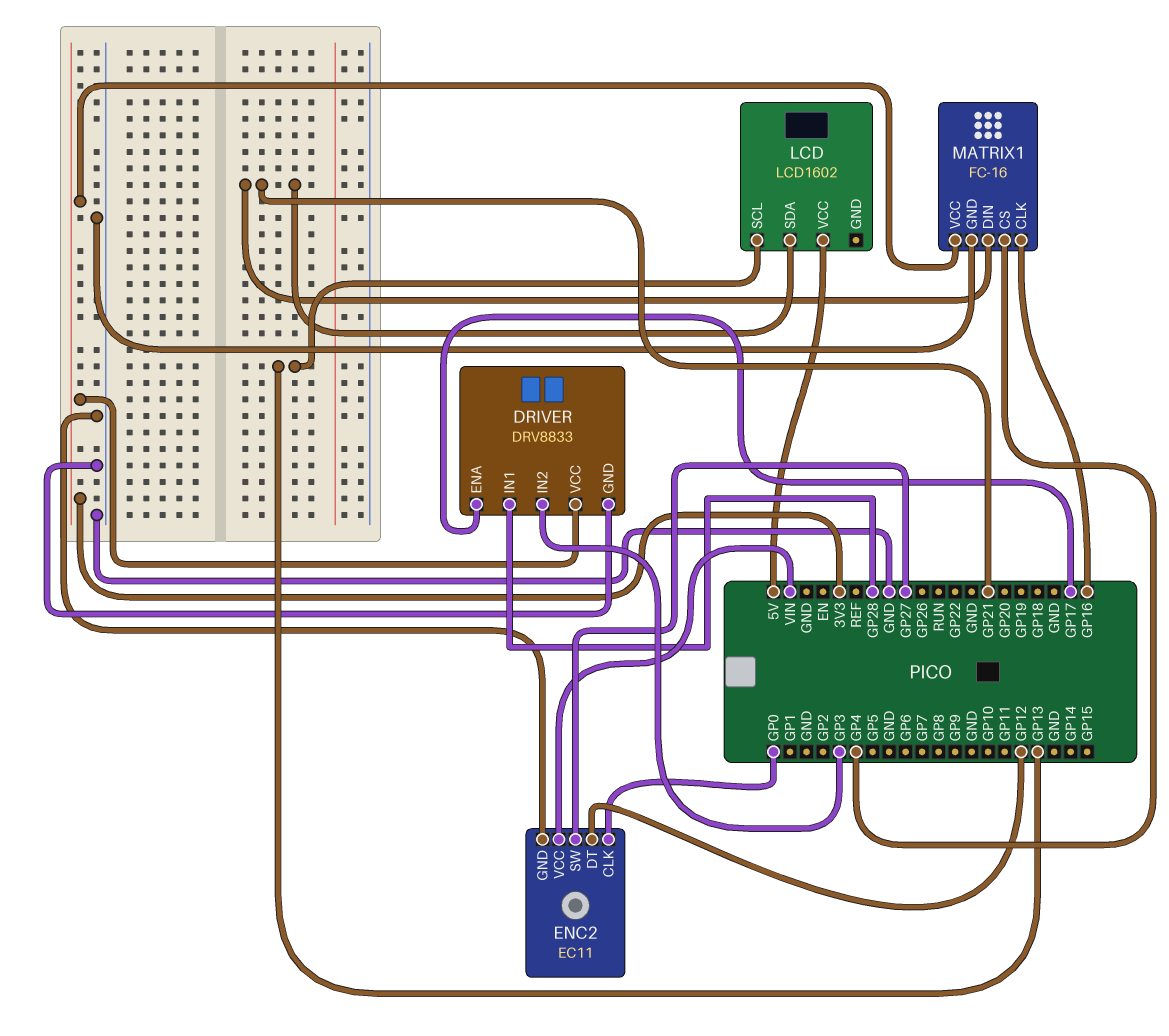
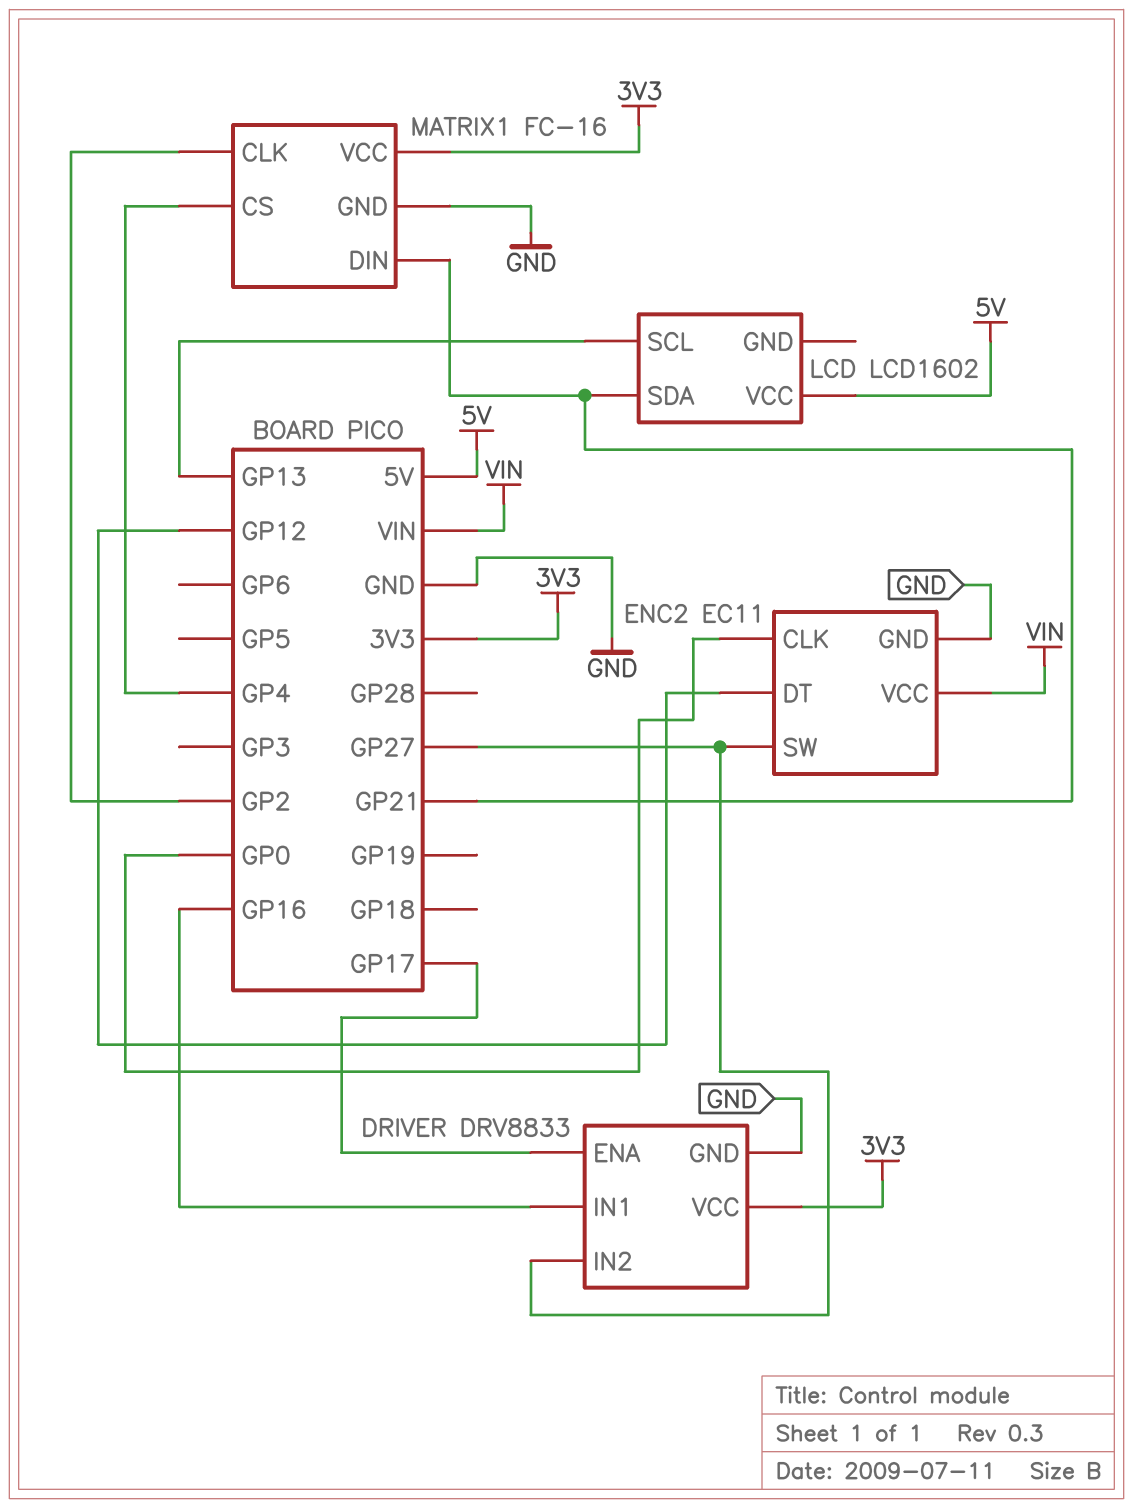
DRIVER pin IN1: GP28 -> GP16
DRIVER pin IN2: GP3 -> GP27
MATRIX1 pin CLK: GP16 -> GP2

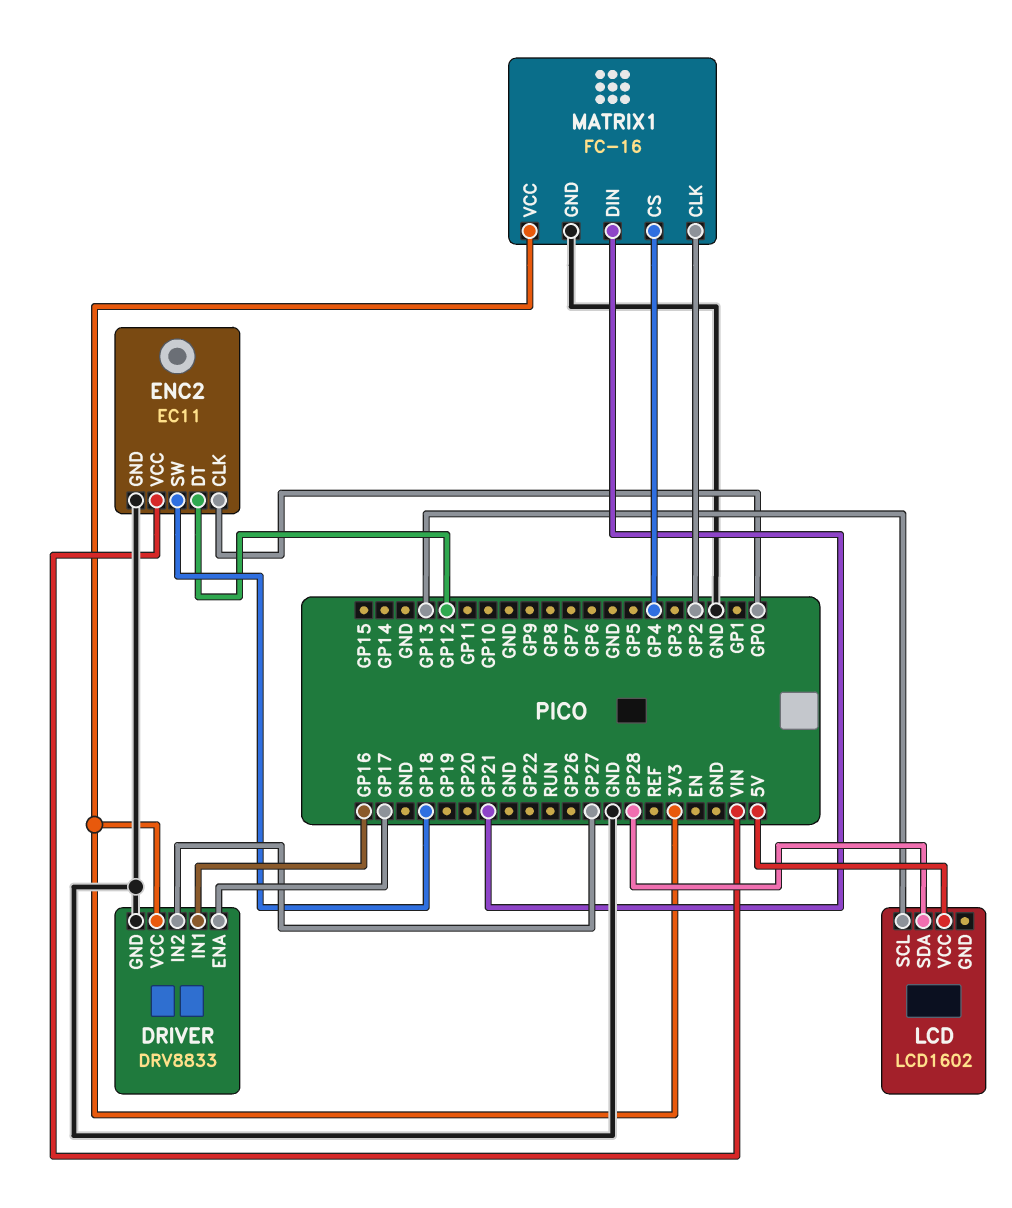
ENC2 pin SW: GP27 -> GP18
LCD pin SDA: GP21 -> GP28

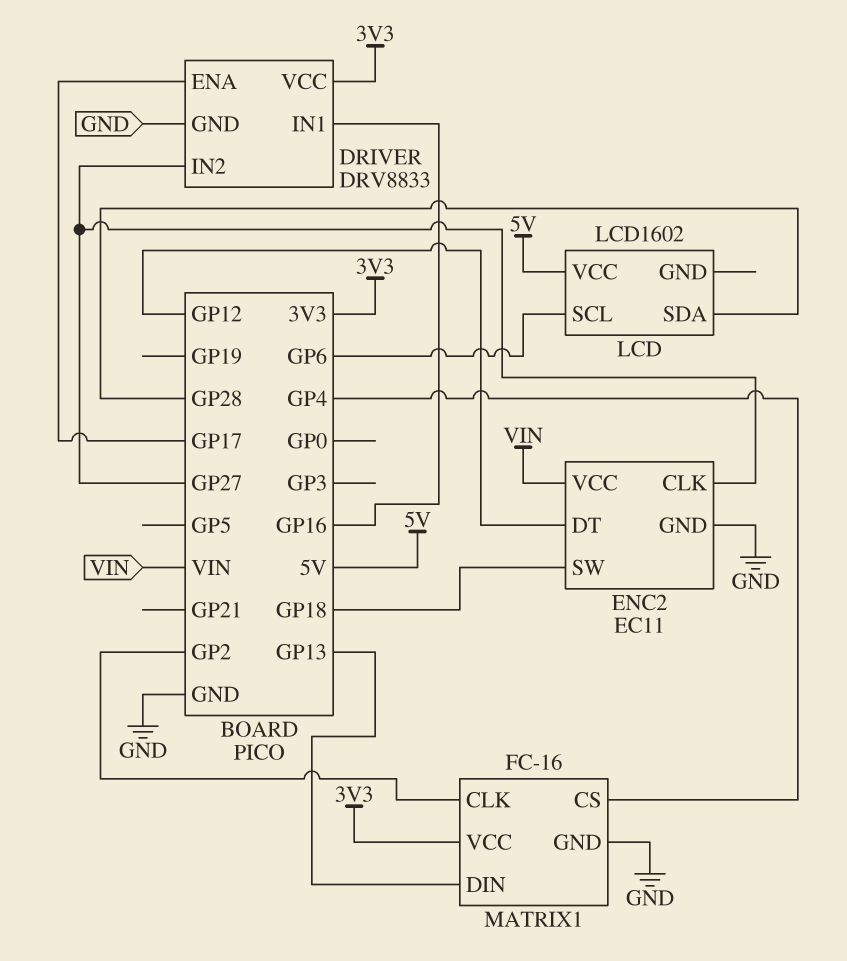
ENC2 pin CLK: GP0 -> GP27
LCD pin SCL: GP13 -> GP6
MATRIX1 pin DIN: GP21 -> GP13

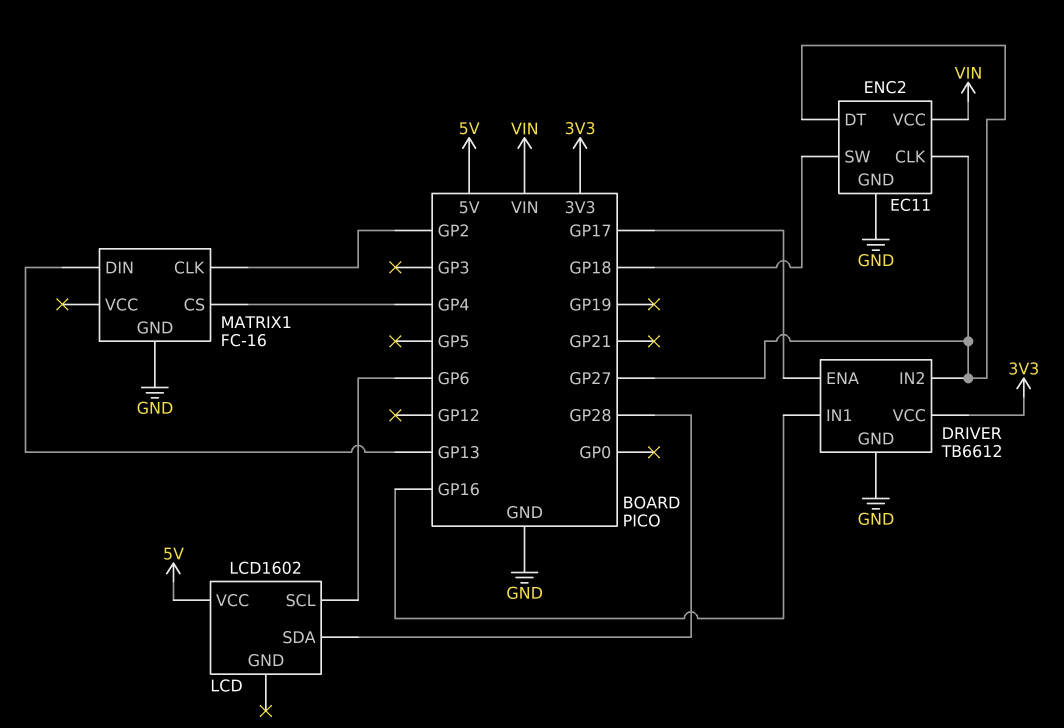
DRIVER: DRV8833 -> TB6612
ENC2 pin DT: GP12 -> GP27
MATRIX1 pin VCC: 3V3 -> none

